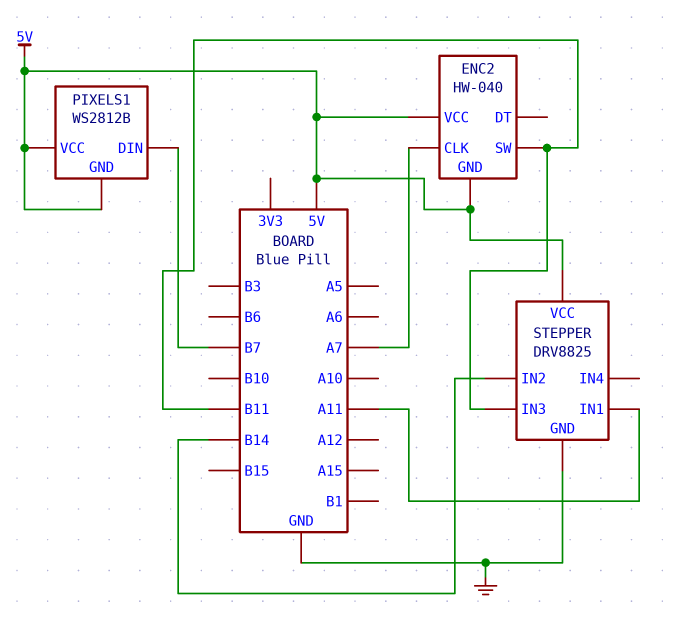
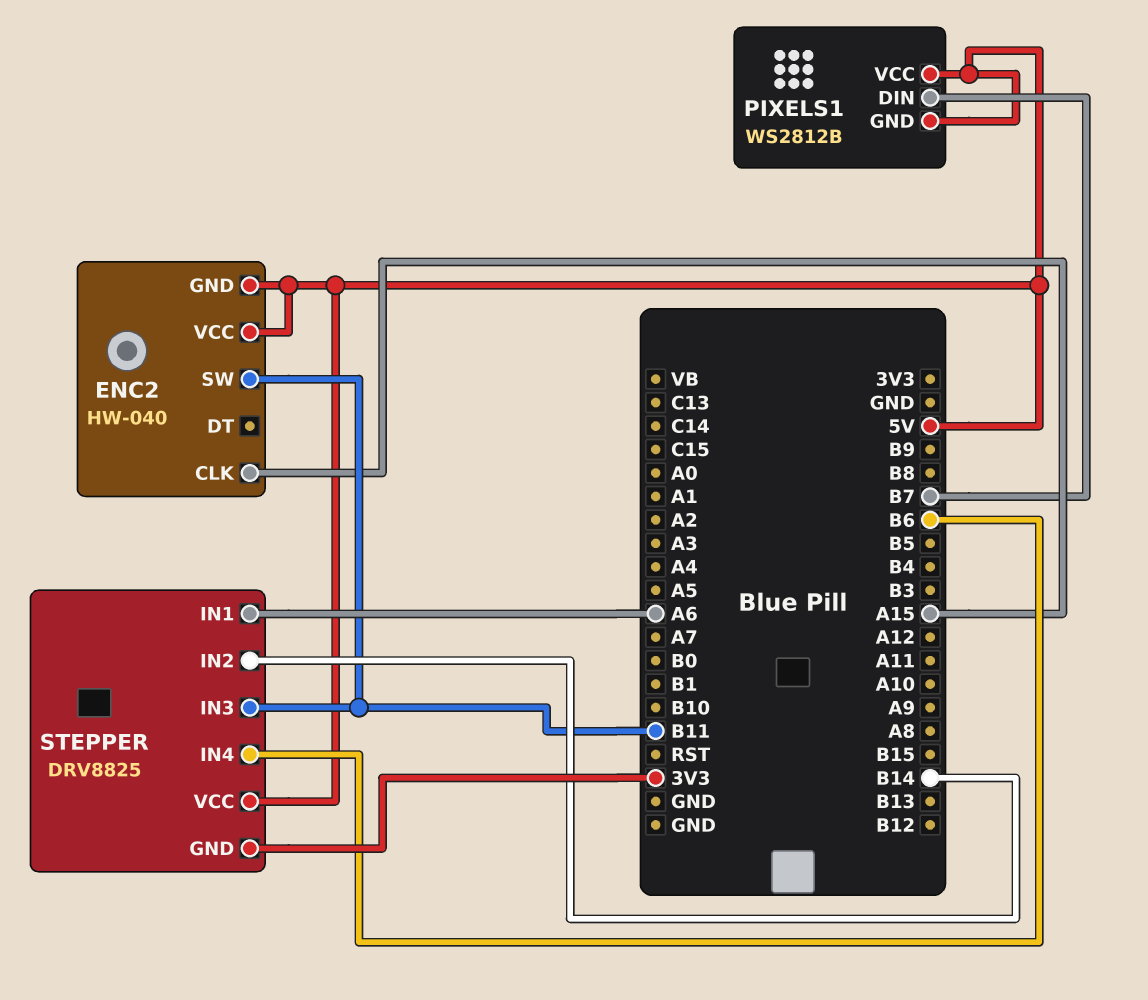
ENC2 pin CLK: A7 -> A15
STEPPER pin GND: GND -> 3V3
STEPPER pin IN1: A11 -> A6
STEPPER pin IN4: none -> B6

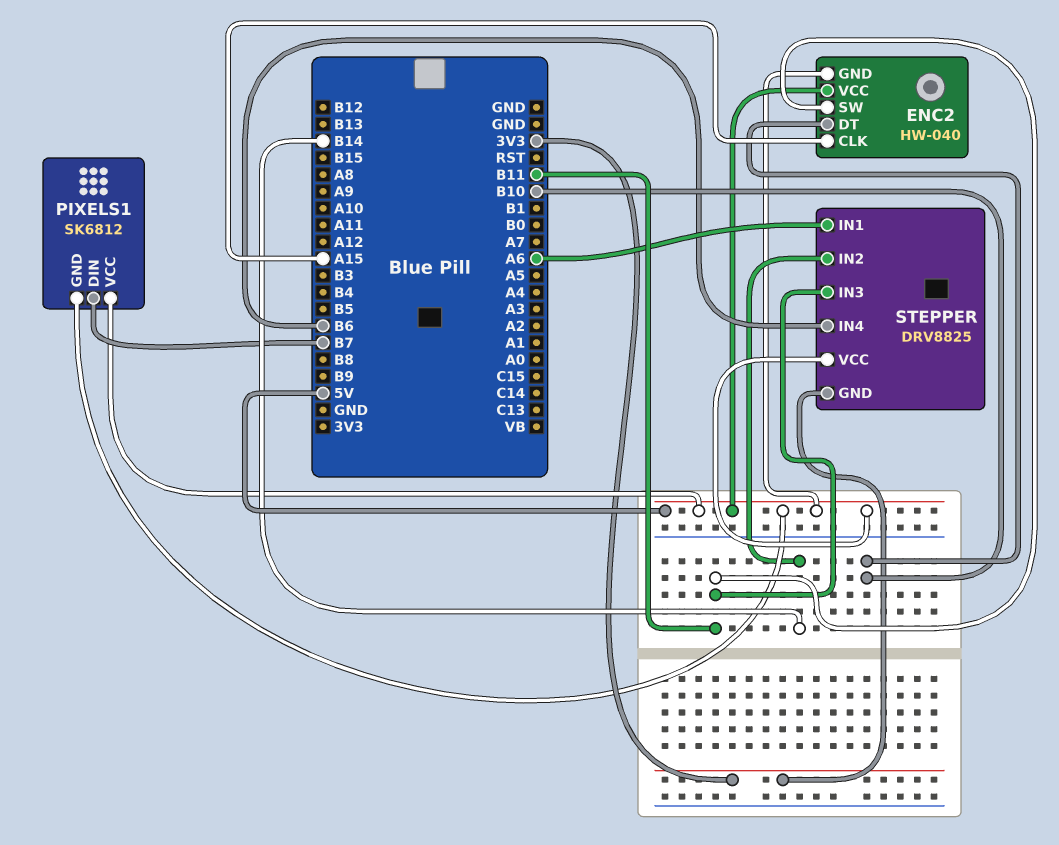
ENC2 pin DT: none -> B10
PIXELS1: WS2812B -> SK6812

